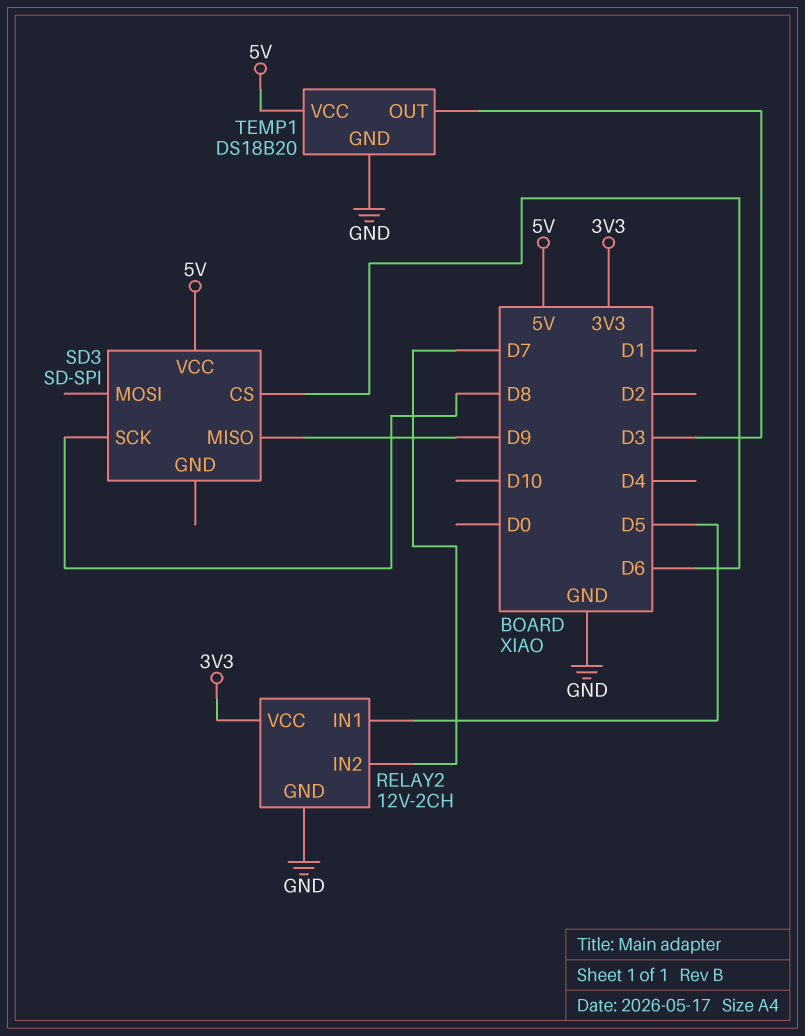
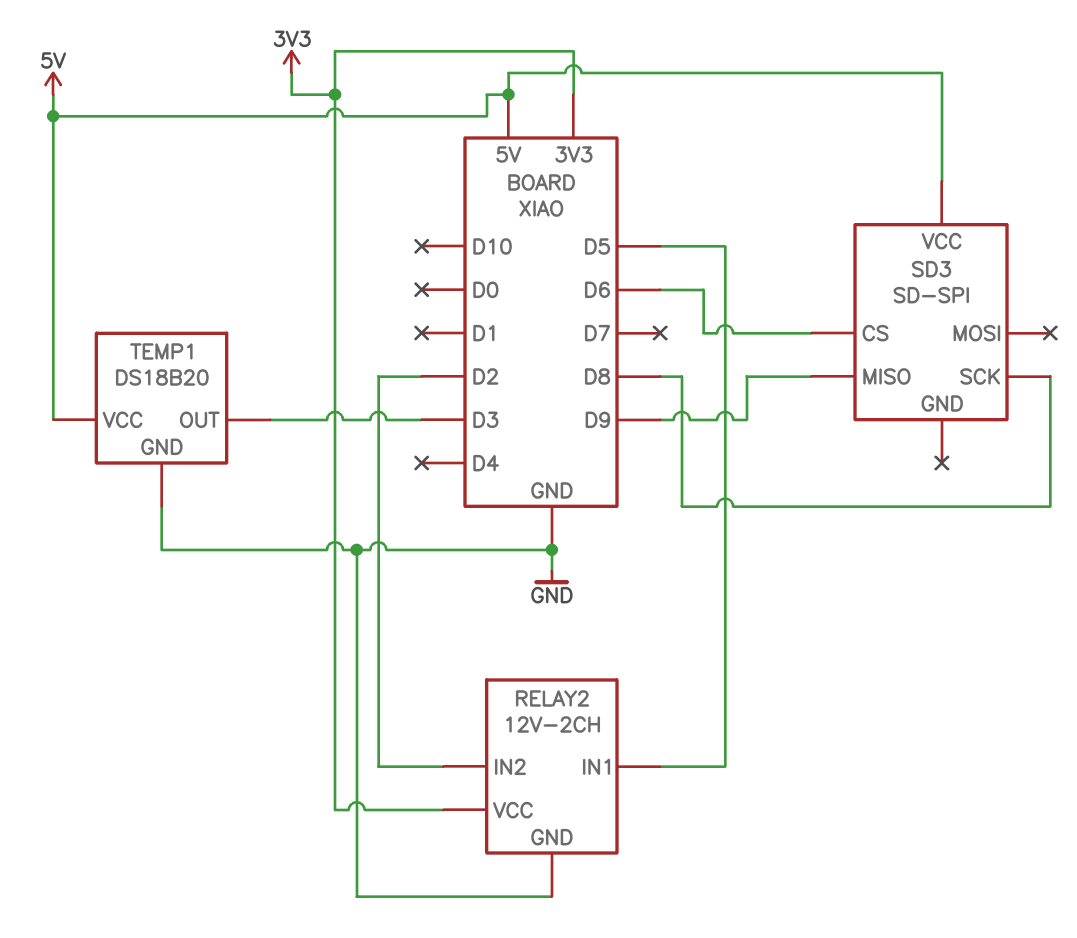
RELAY2 pin IN2: D7 -> D2

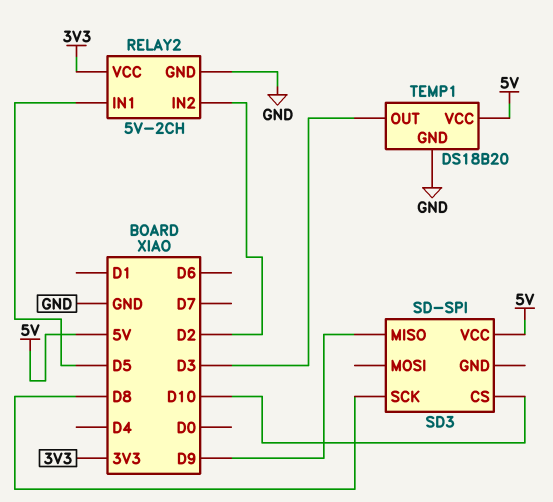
RELAY2: 12V-2CH -> 5V-2CH
SD3 pin CS: D6 -> D10

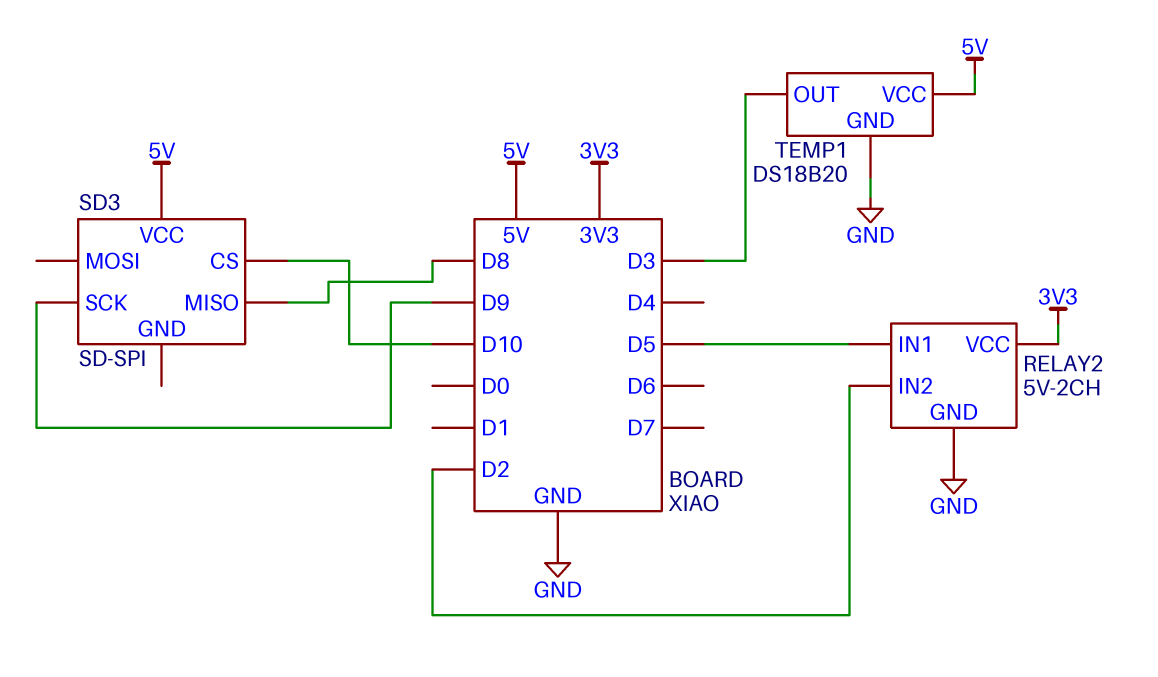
SD3 pin MISO: D9 -> D8
SD3 pin SCK: D8 -> D9

